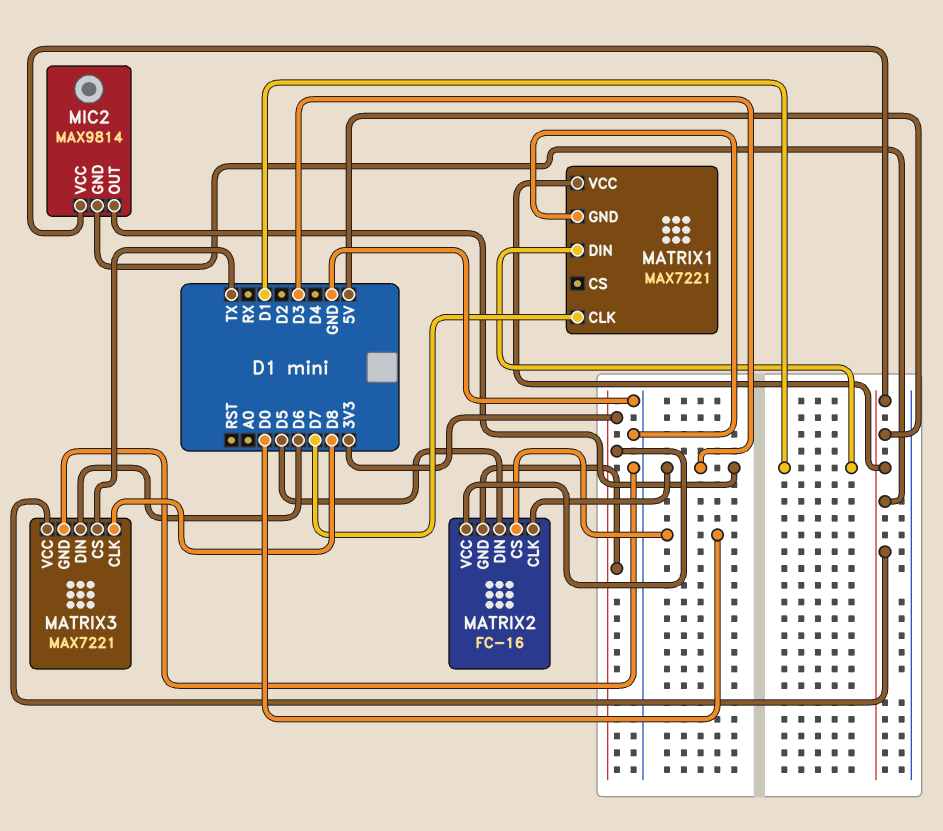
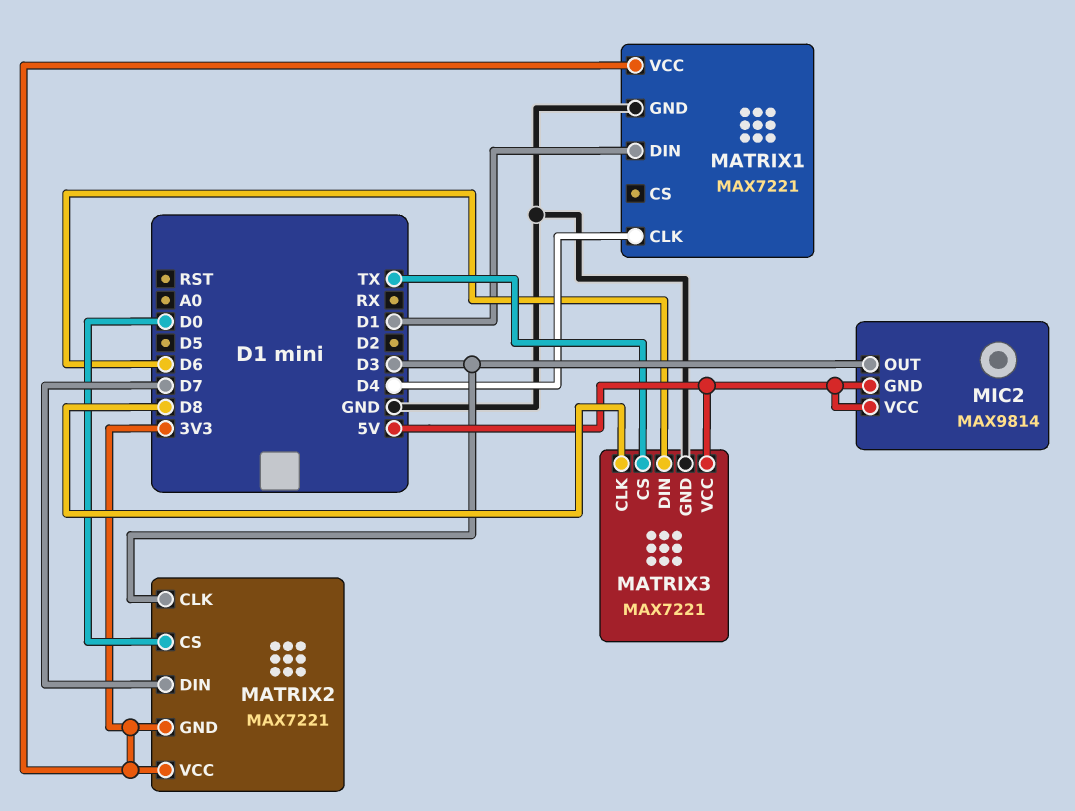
MATRIX1 pin CLK: D7 -> D4
MATRIX1 pin VCC: 5V -> 3V3
MATRIX2: FC-16 -> MAX7221
MATRIX2 pin DIN: D5 -> D7

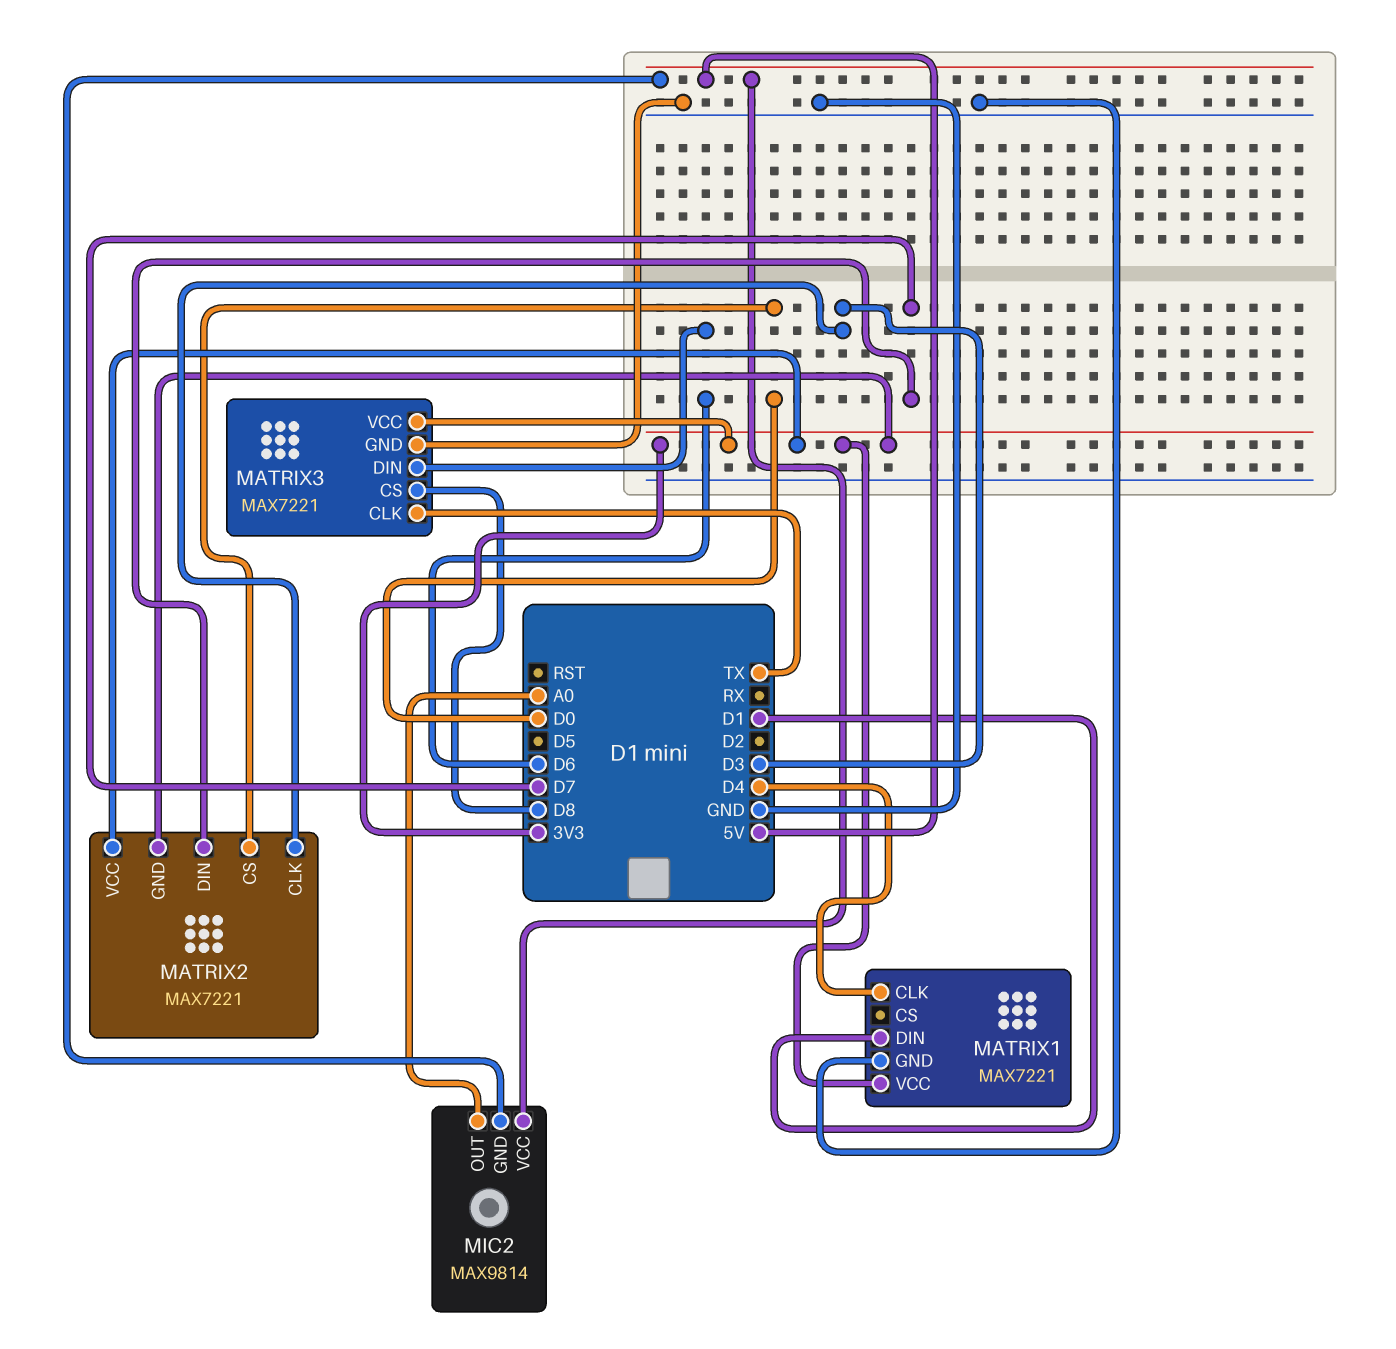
MATRIX3 pin CLK: D8 -> TX
MATRIX3 pin CS: TX -> D8
MATRIX3 pin VCC: 5V -> 3V3
MIC2 pin OUT: D3 -> A0

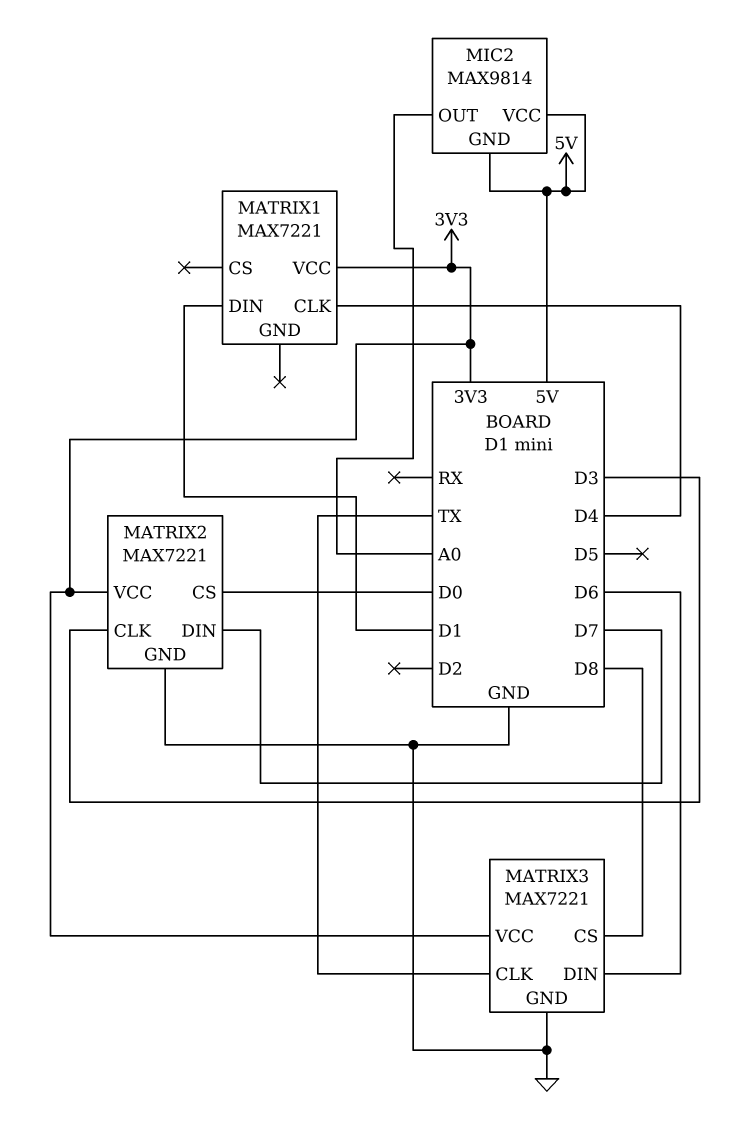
MATRIX1 pin GND: GND -> none
MATRIX2 pin GND: 3V3 -> GND

